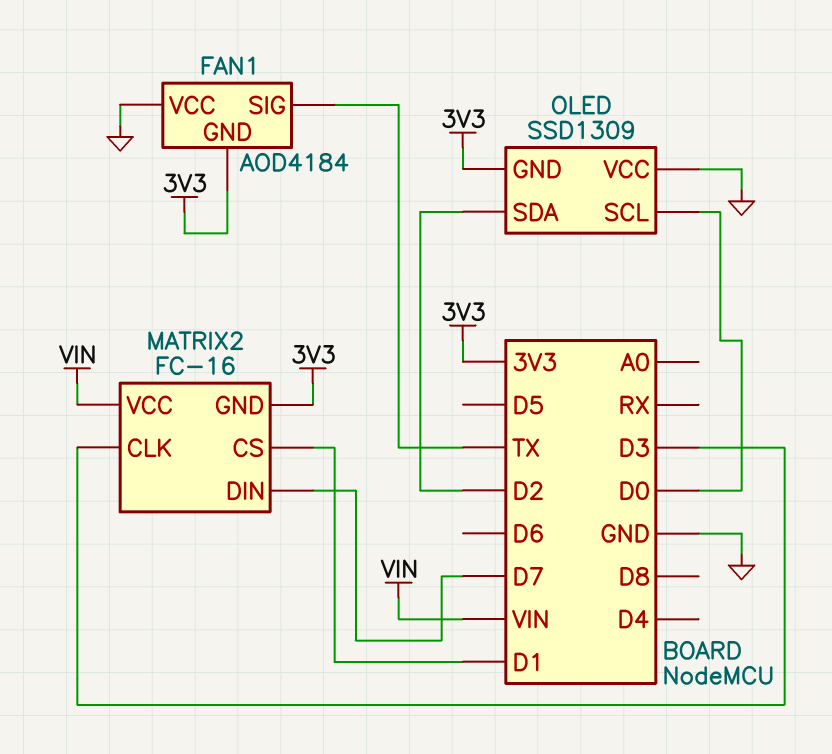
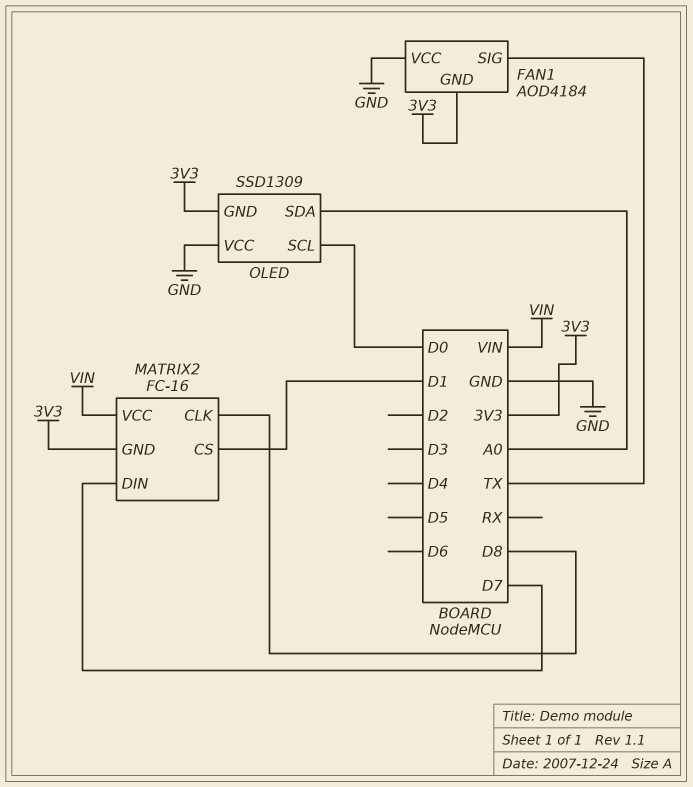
MATRIX2 pin CLK: D3 -> D8
OLED pin SDA: D2 -> A0

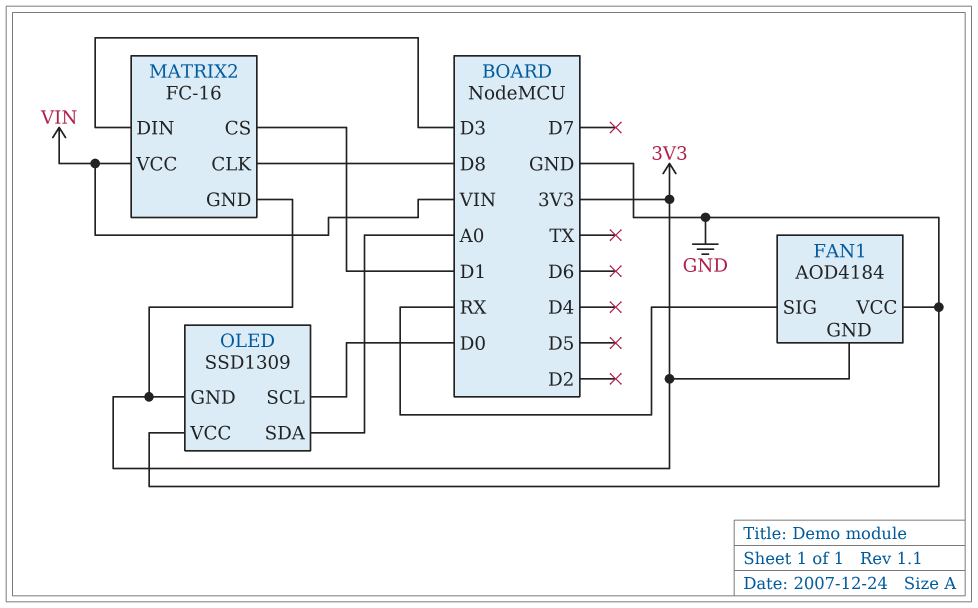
FAN1 pin SIG: TX -> RX
MATRIX2 pin DIN: D7 -> D3

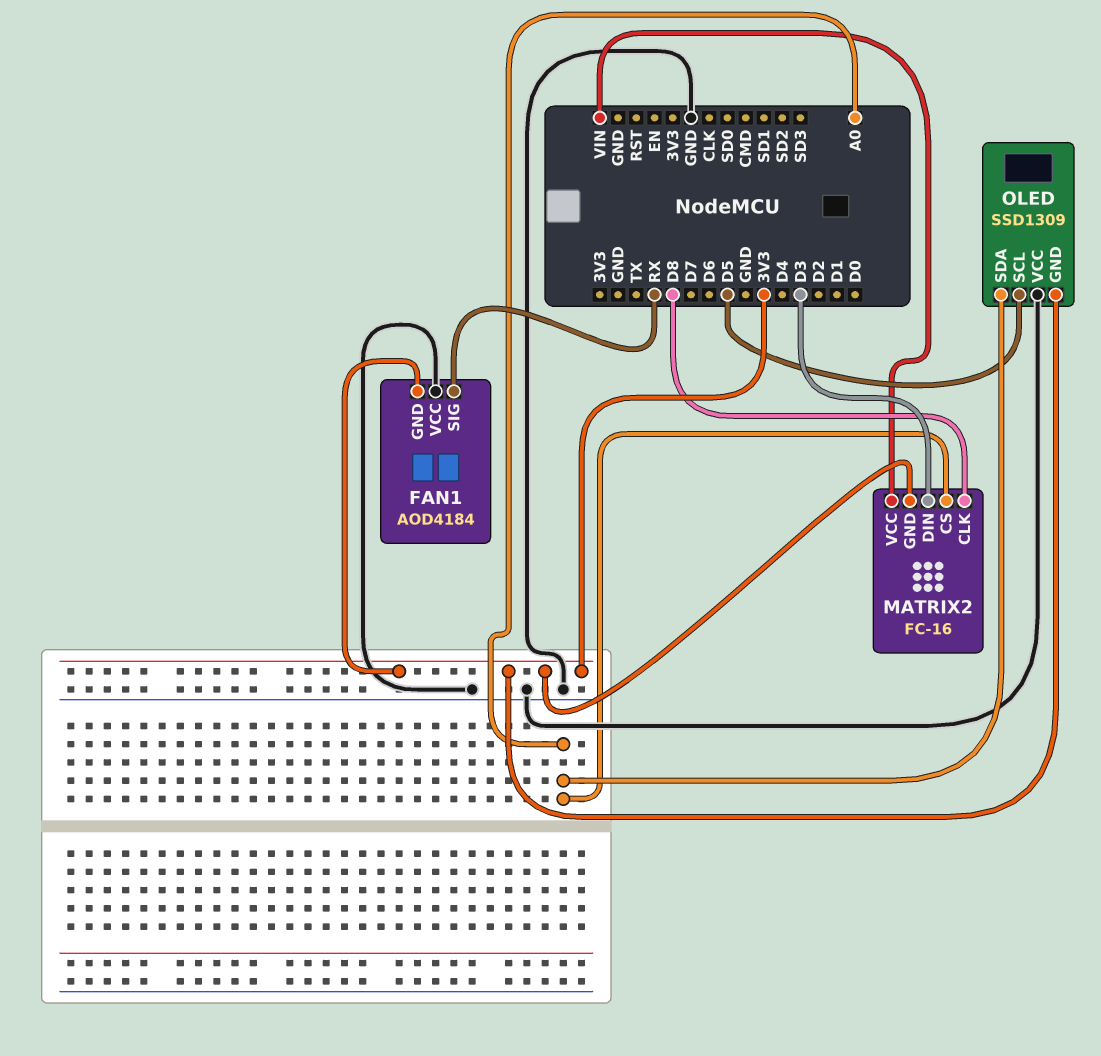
MATRIX2 pin CS: D1 -> A0
OLED pin SCL: D0 -> D5

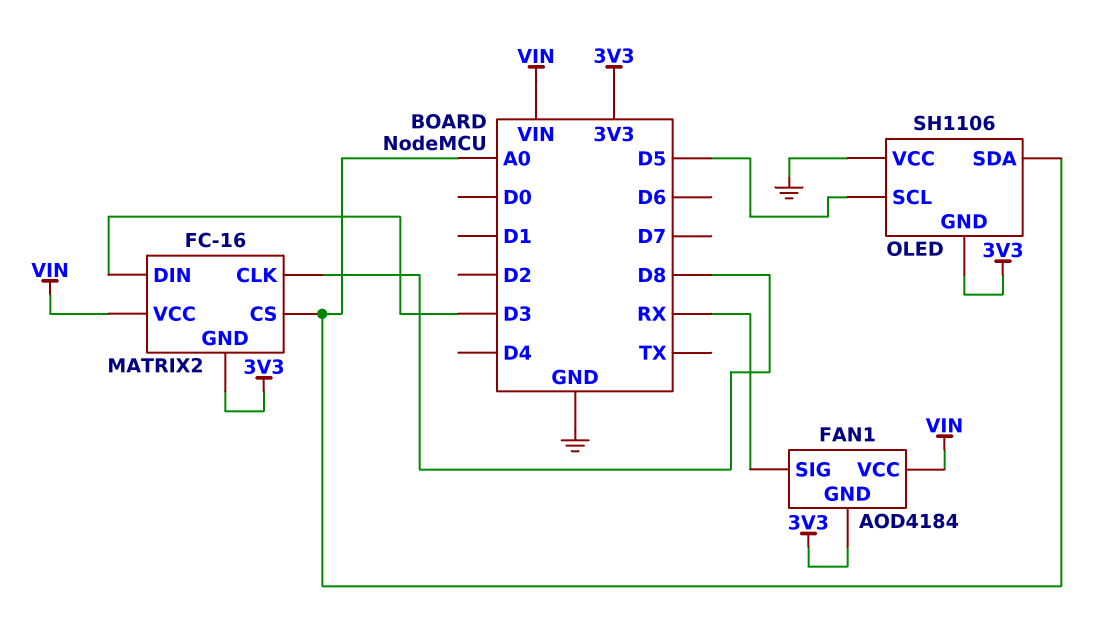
FAN1 pin VCC: GND -> VIN
OLED: SSD1309 -> SH1106

